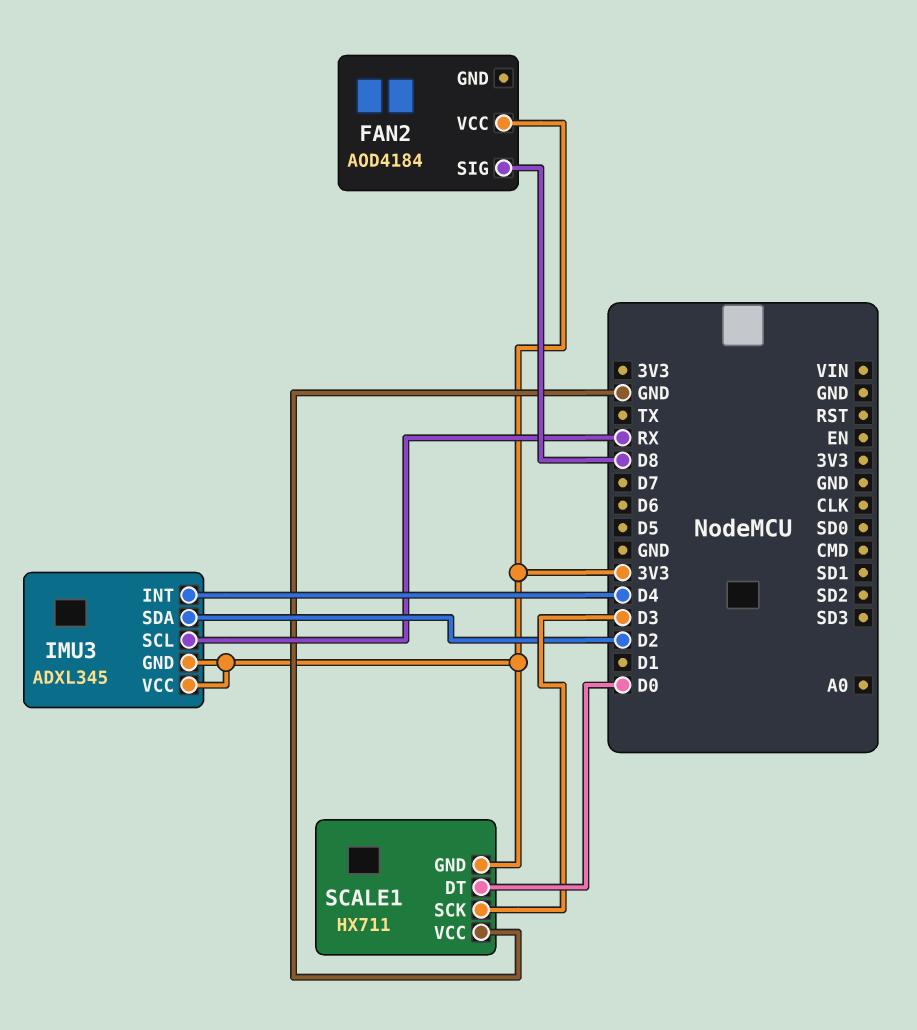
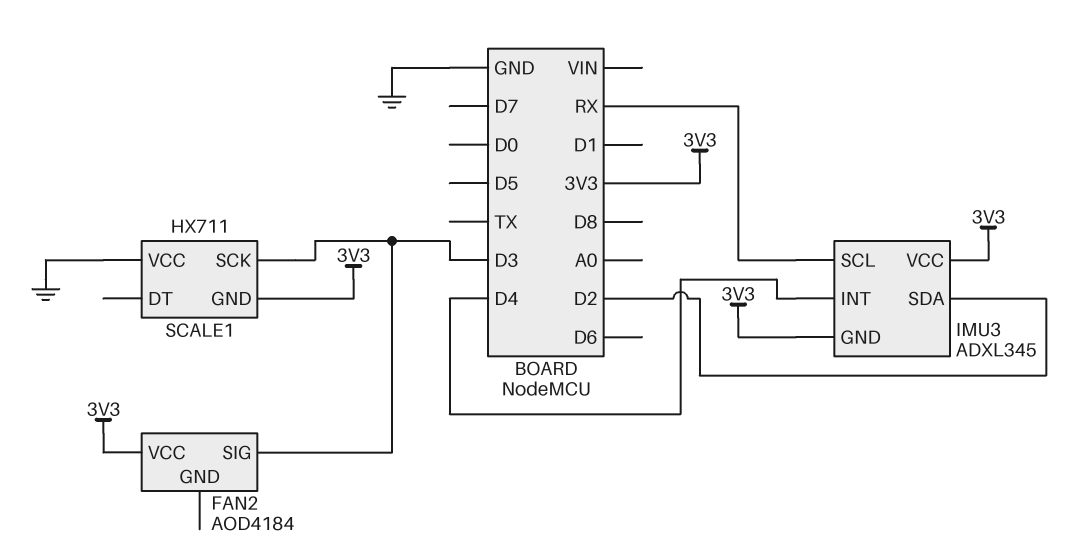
FAN2 pin SIG: D8 -> D3
SCALE1 pin DT: D0 -> none

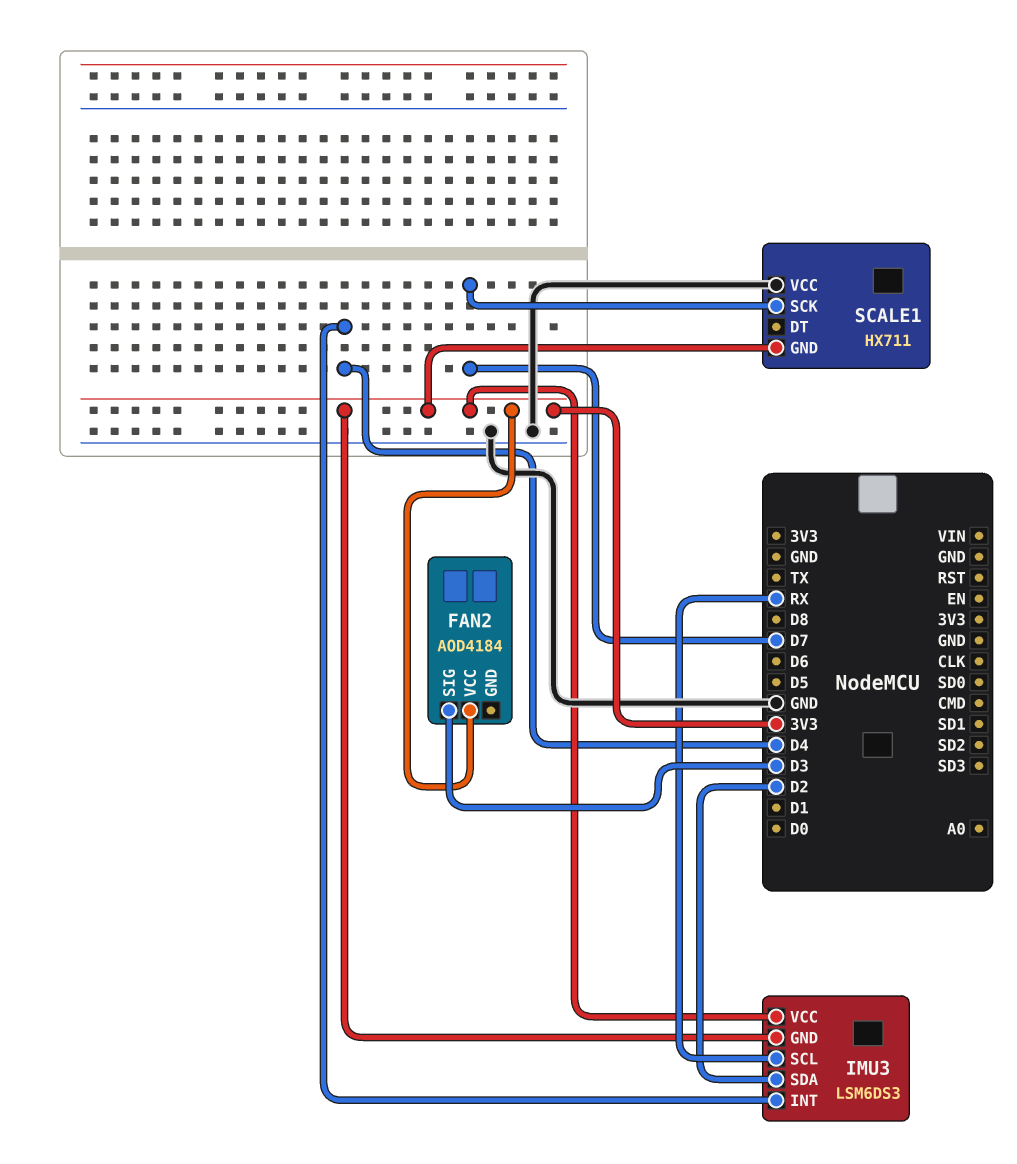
IMU3: ADXL345 -> LSM6DS3
SCALE1 pin SCK: D3 -> D7

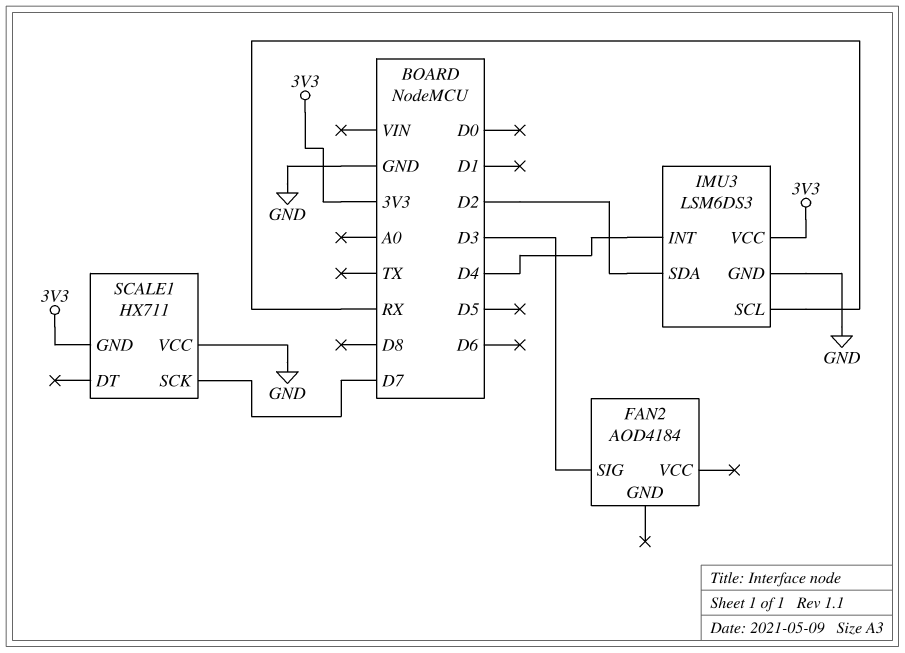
FAN2 pin VCC: 3V3 -> none
IMU3 pin GND: 3V3 -> GND

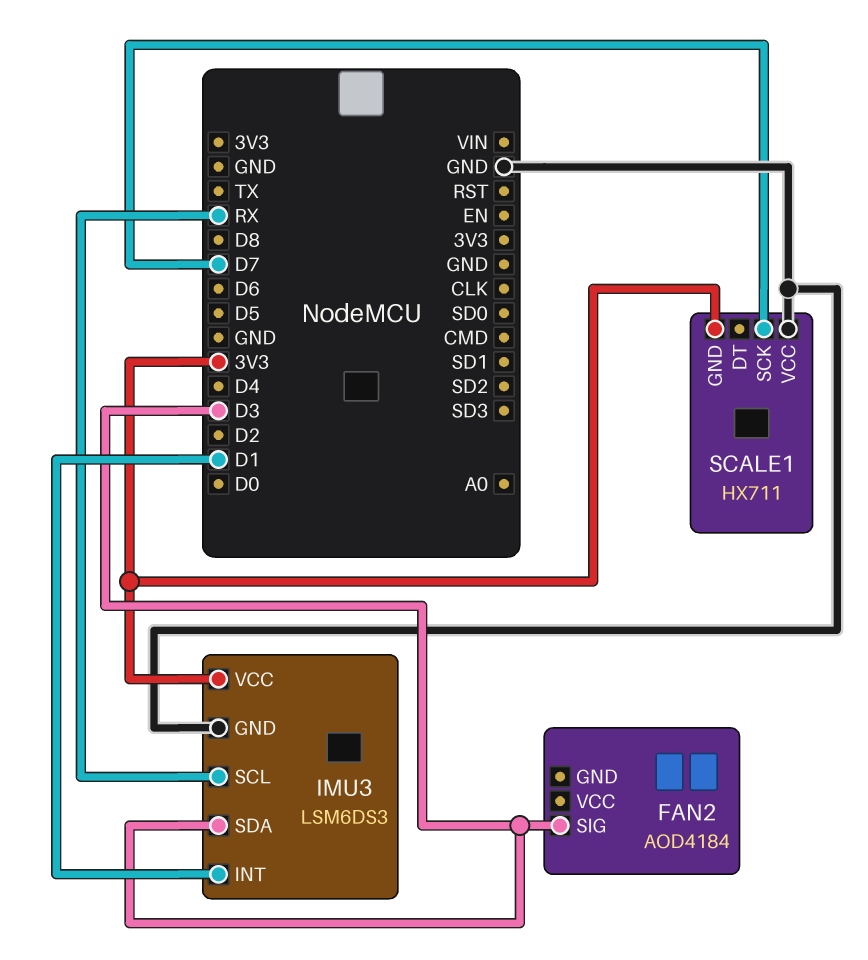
IMU3 pin INT: D4 -> D1
IMU3 pin SDA: D2 -> D3

